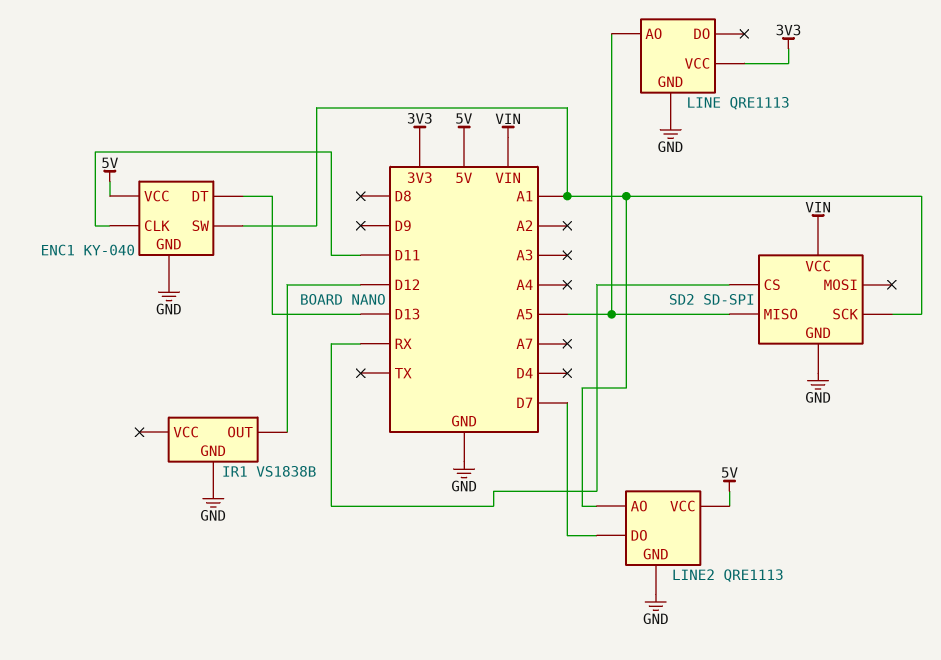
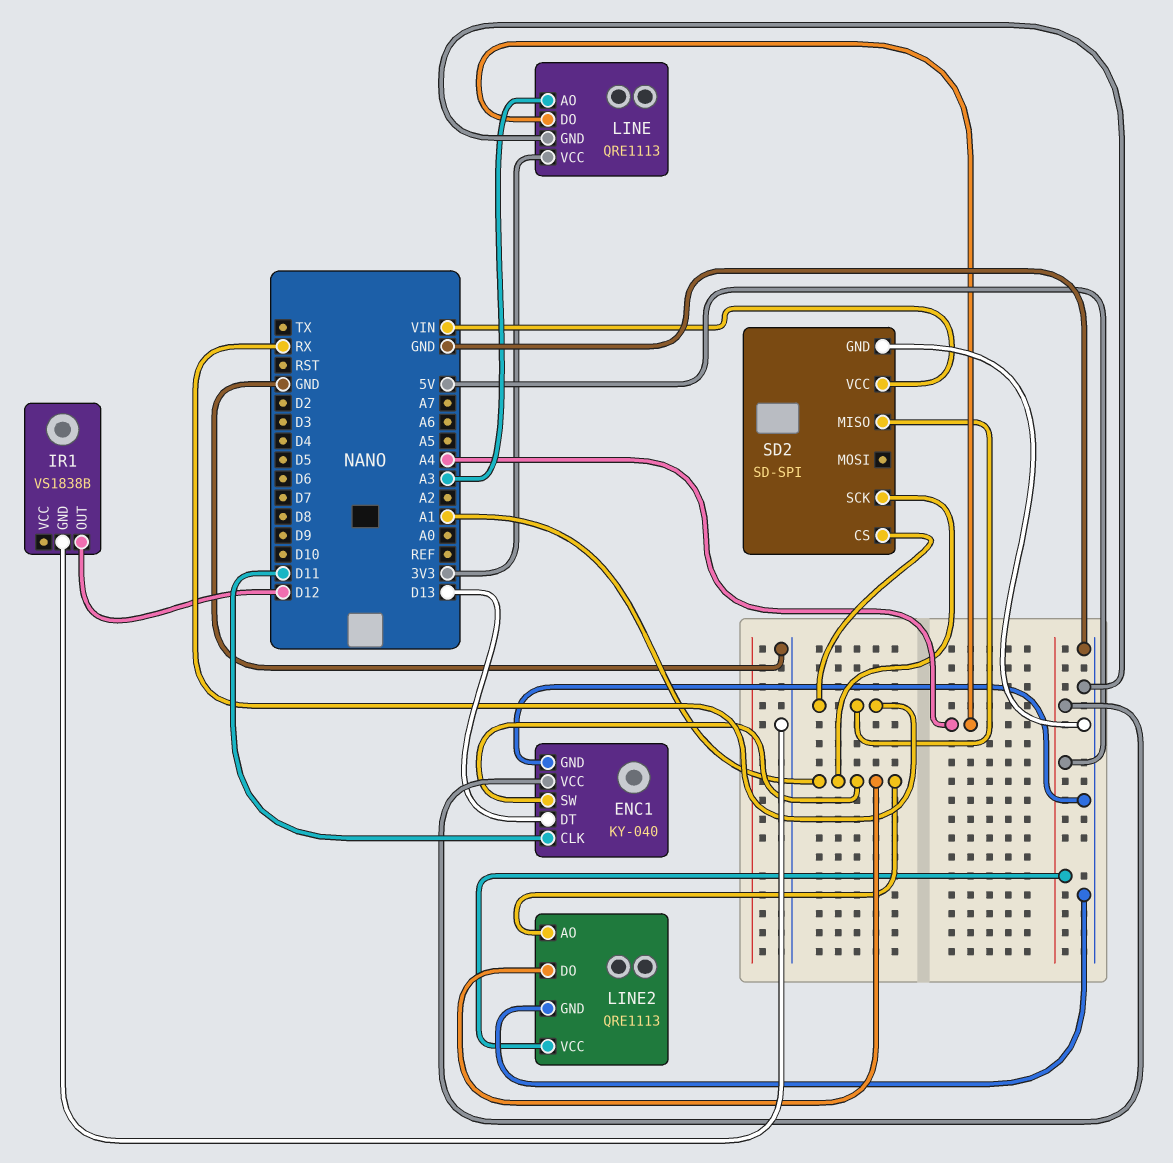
LINE pin AO: A5 -> A3
LINE pin DO: none -> A4
LINE2 pin DO: D7 -> A1
SD2 pin MISO: A5 -> RX

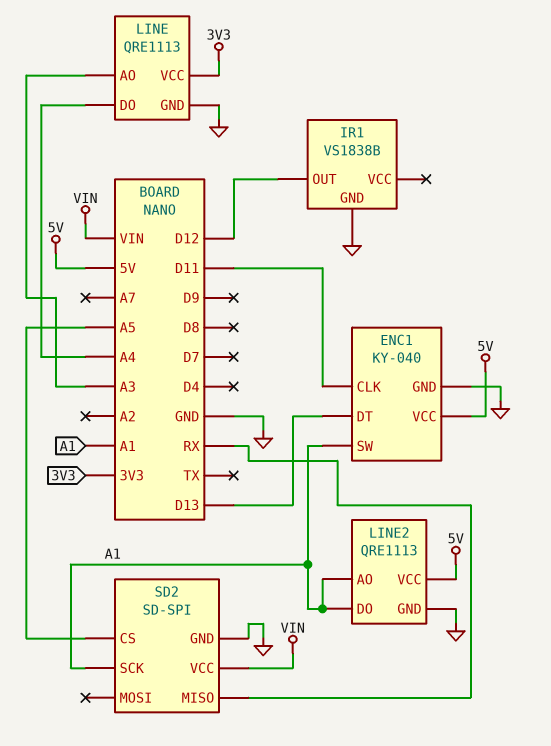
SD2 pin CS: RX -> A5

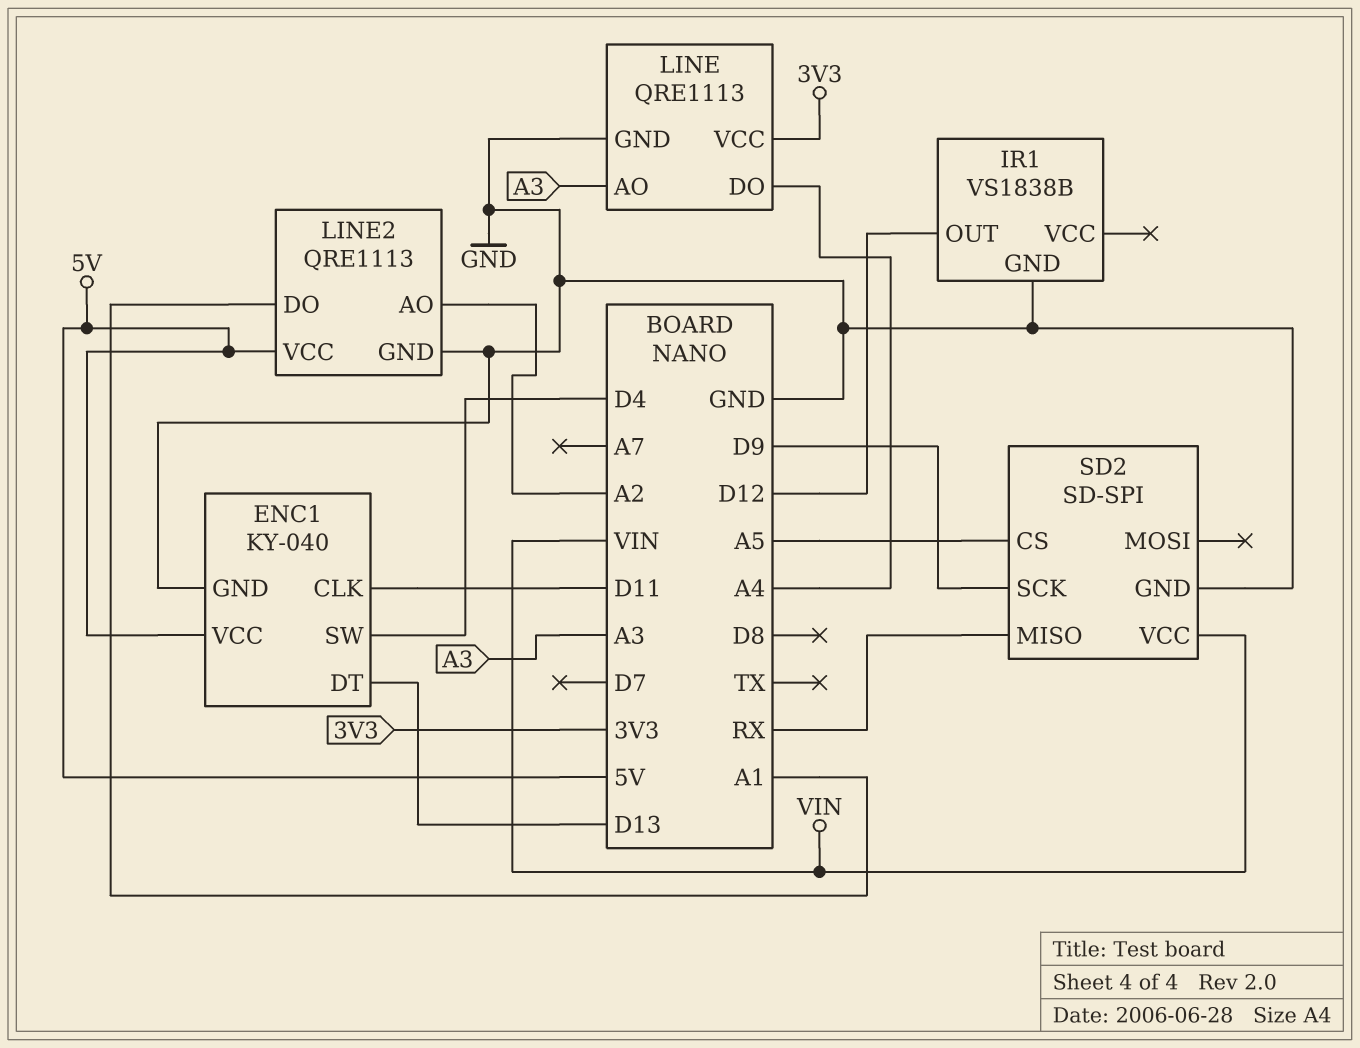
ENC1 pin SW: A1 -> D4
LINE2 pin AO: A1 -> A2
SD2 pin SCK: A1 -> D9

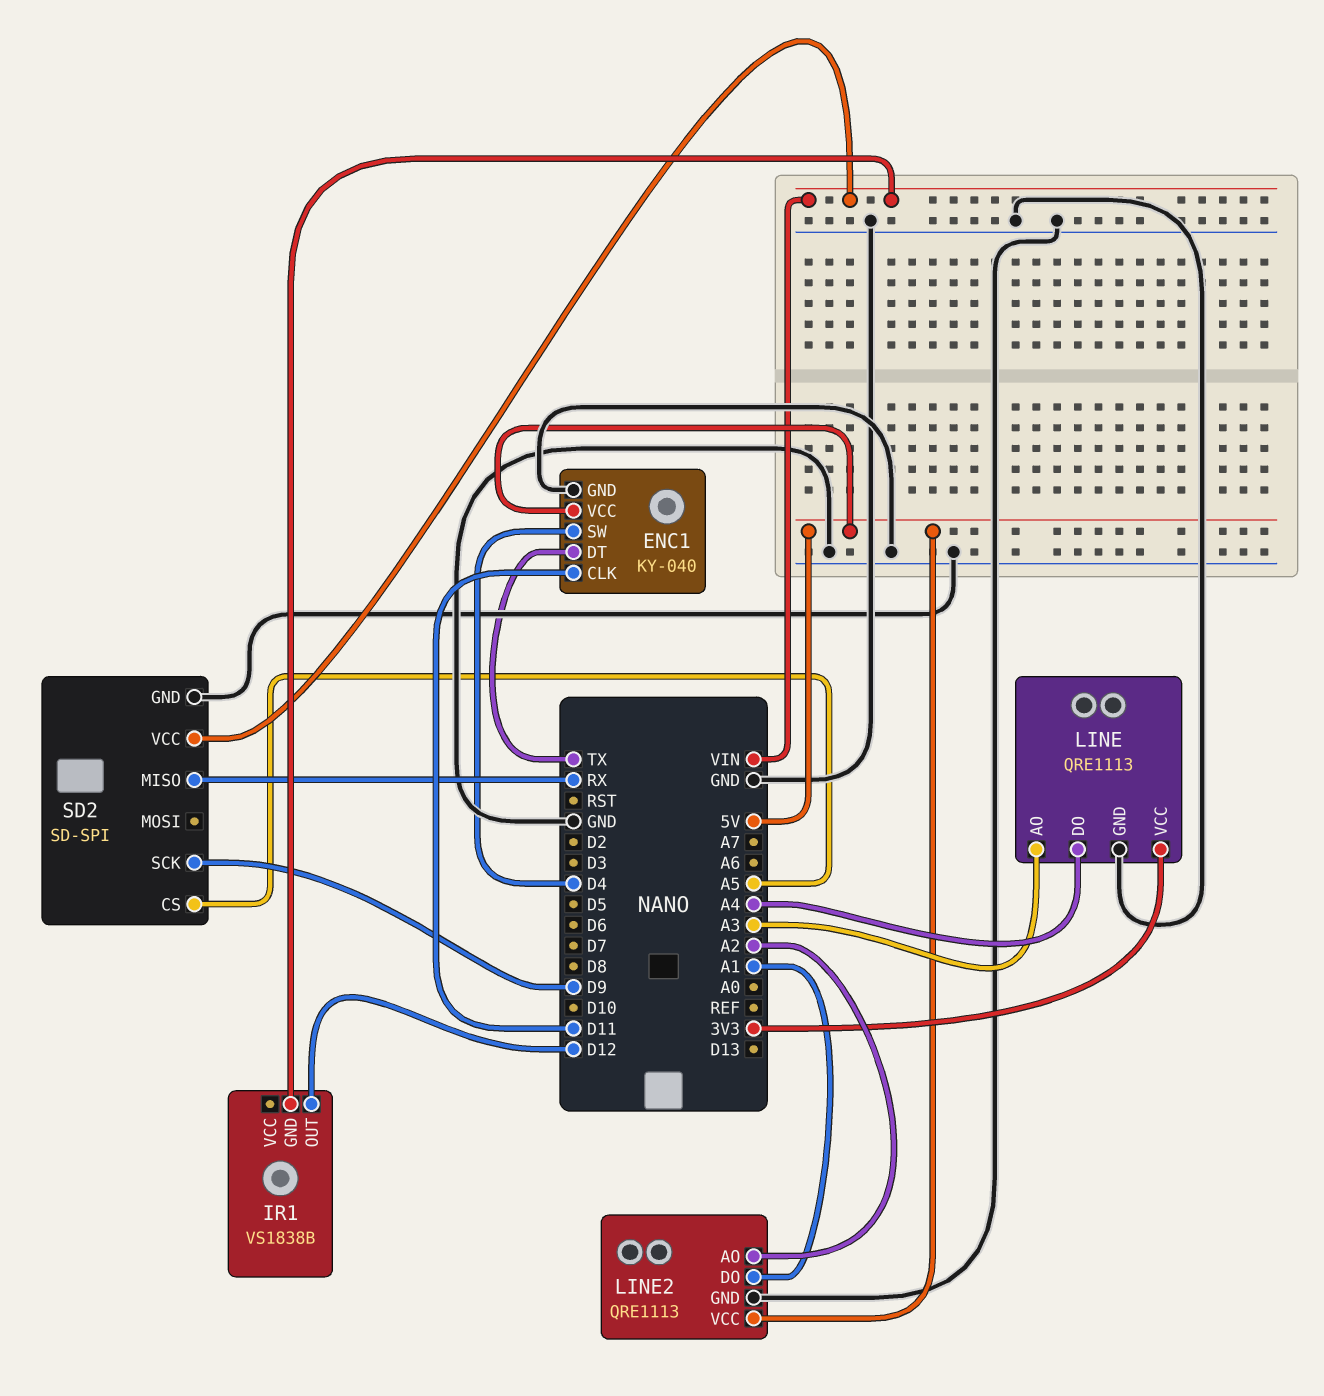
ENC1 pin DT: D13 -> TX
IR1 pin GND: GND -> VIN

